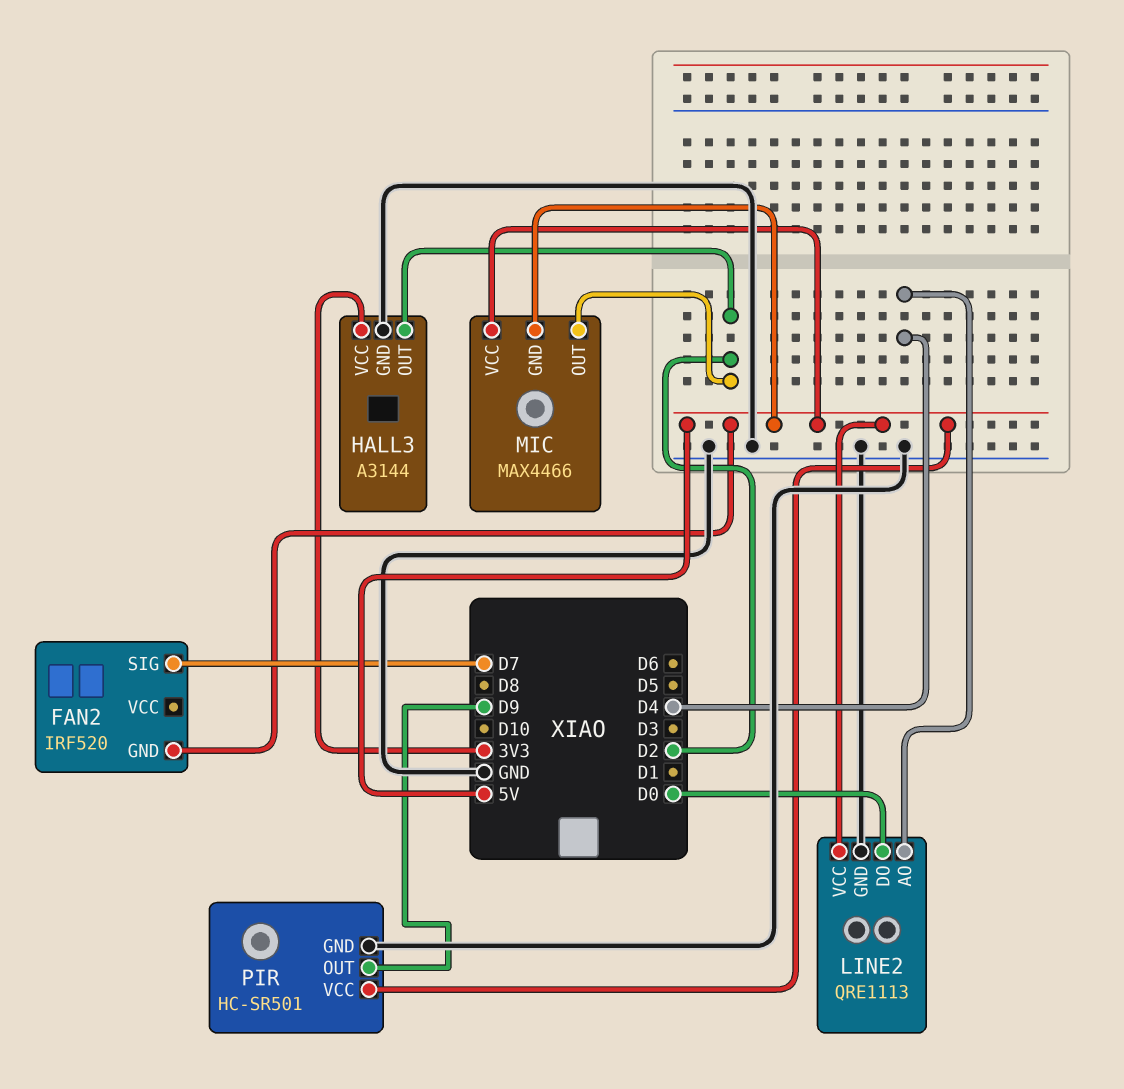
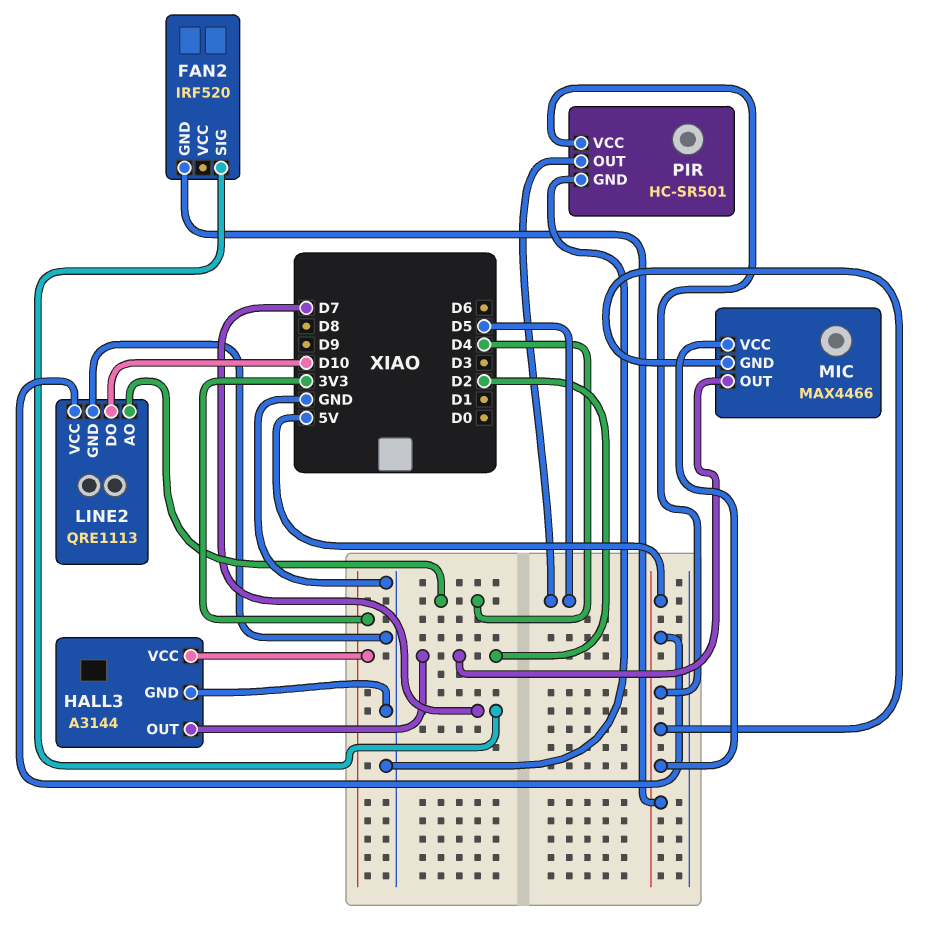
LINE2 pin DO: D0 -> D10
PIR pin OUT: D9 -> D5

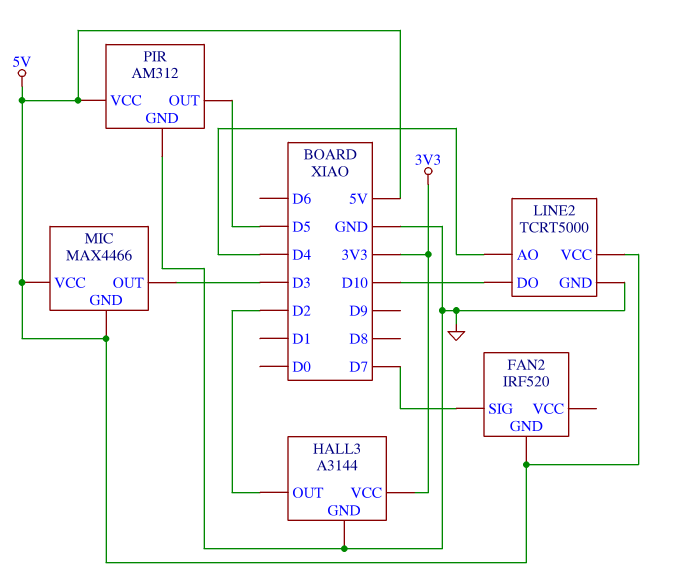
LINE2: QRE1113 -> TCRT5000
MIC pin OUT: D2 -> D3
PIR: HC-SR501 -> AM312

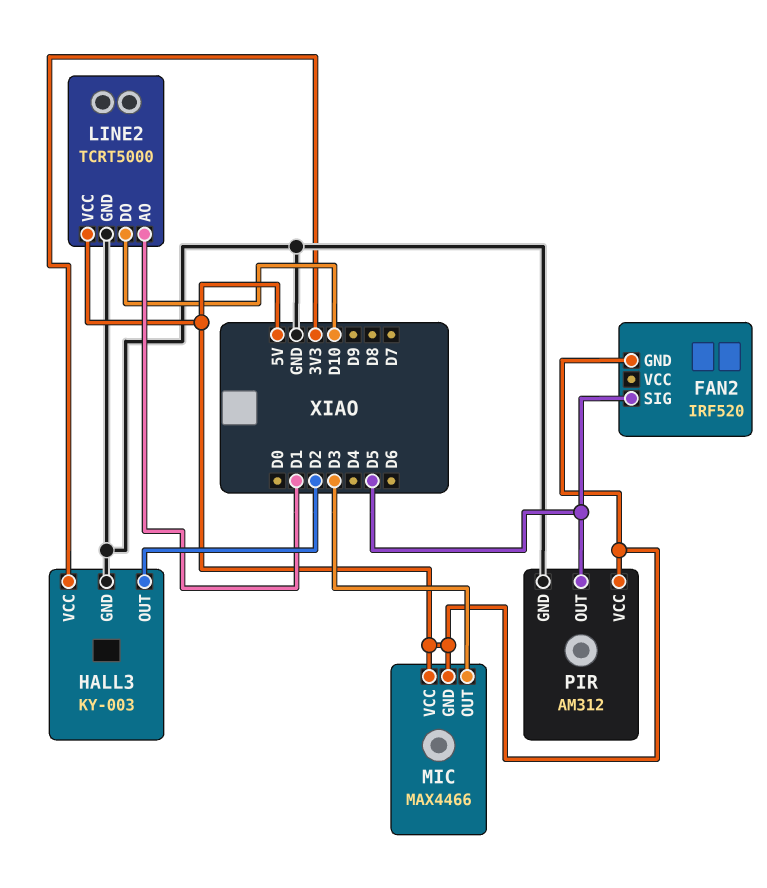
FAN2 pin SIG: D7 -> D5
HALL3: A3144 -> KY-003
LINE2 pin AO: D4 -> D1

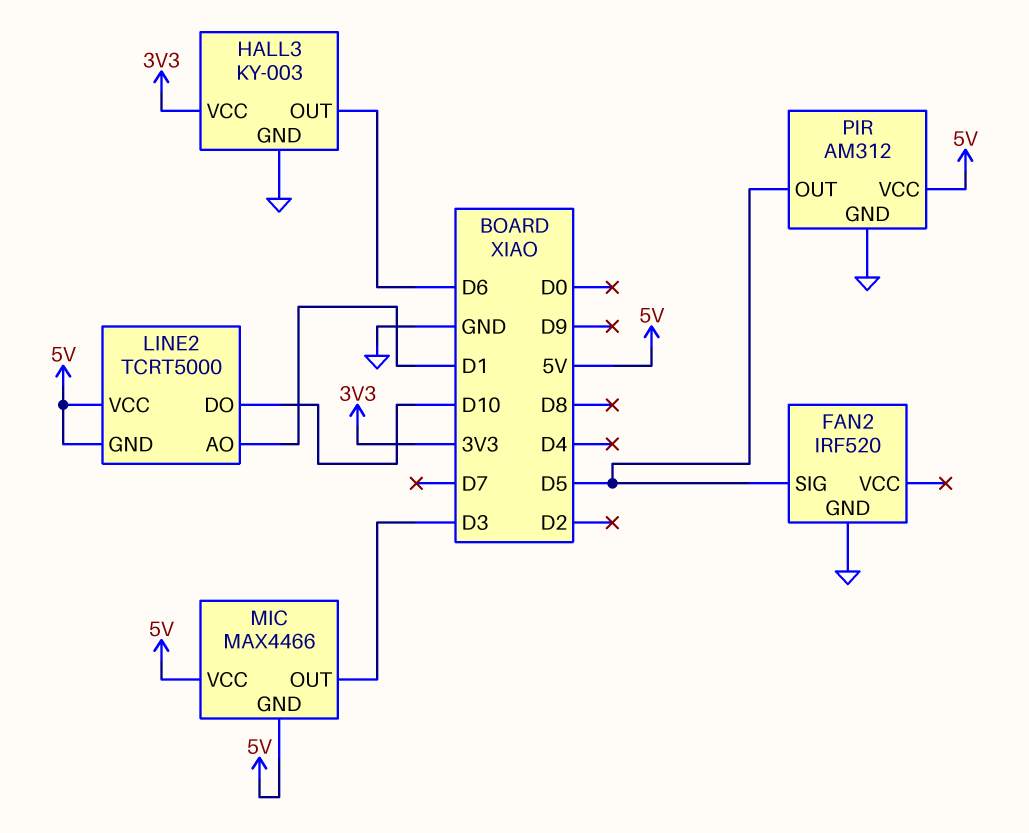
FAN2 pin GND: 5V -> GND
HALL3 pin OUT: D2 -> D6
LINE2 pin GND: GND -> 5V

